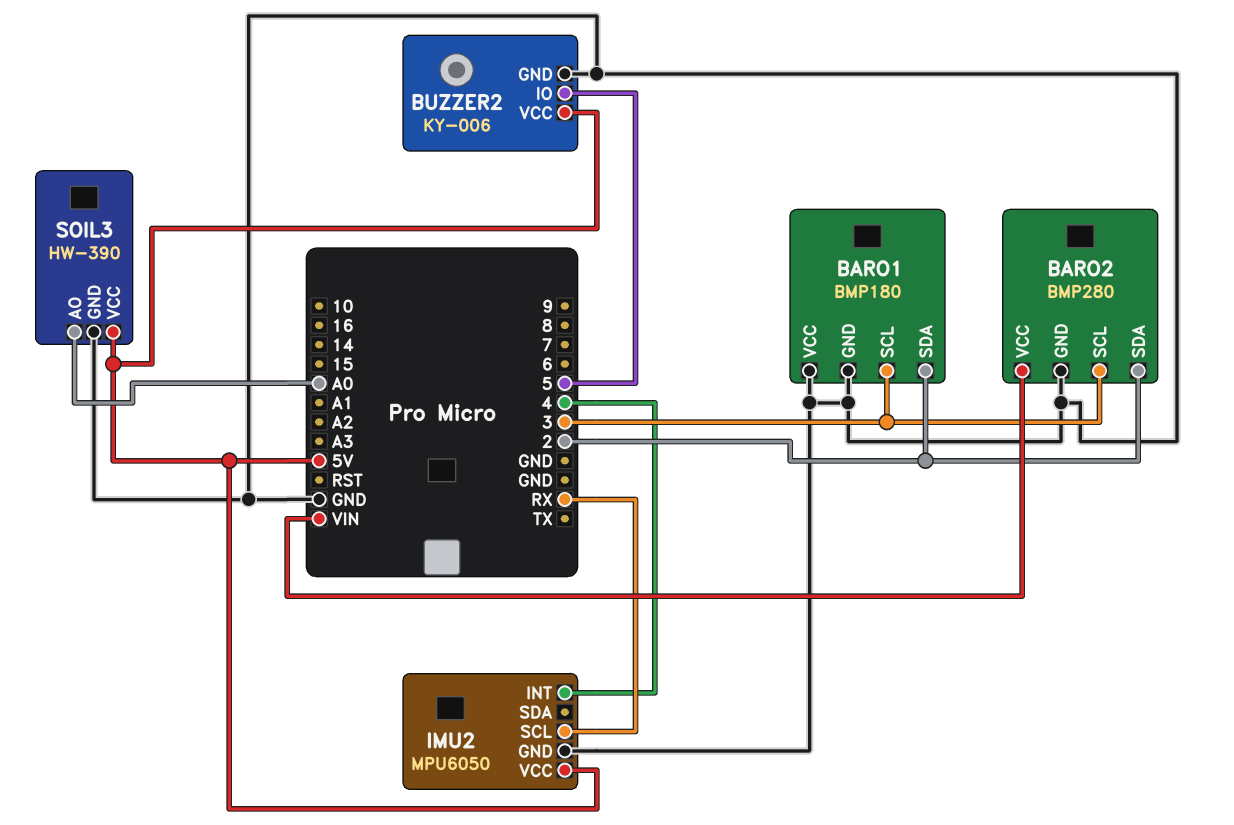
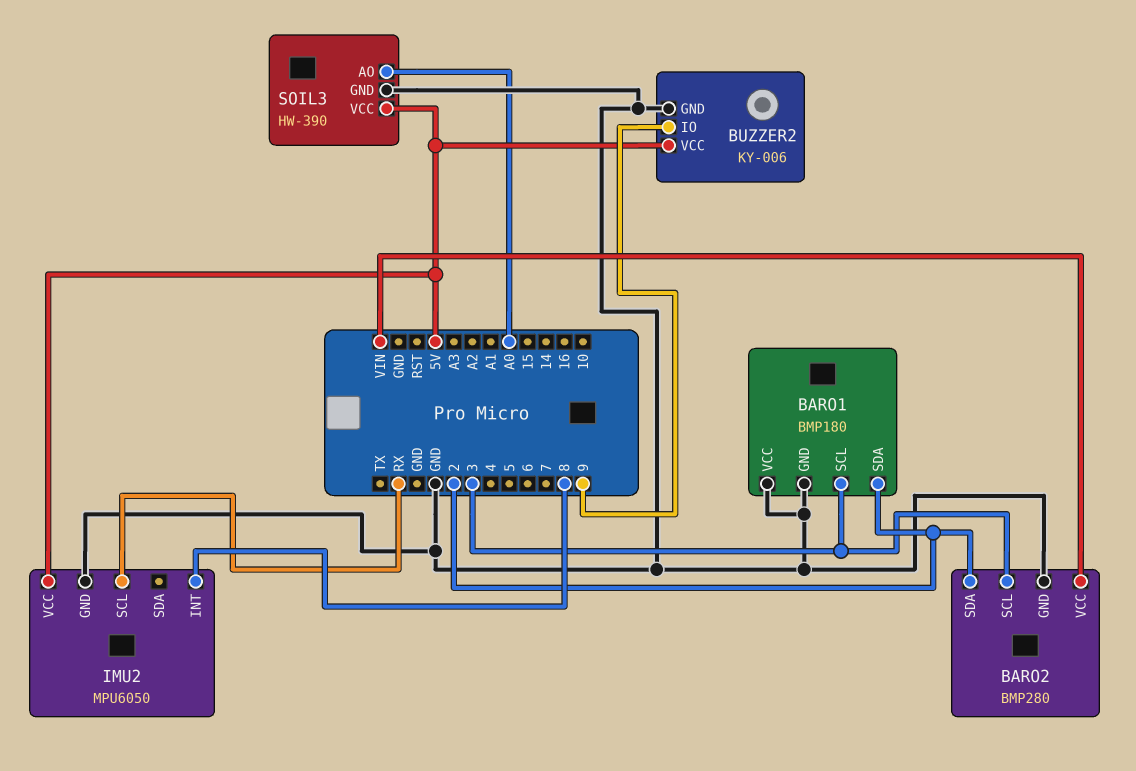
BUZZER2 pin IO: 5 -> 9
IMU2 pin INT: 4 -> 8

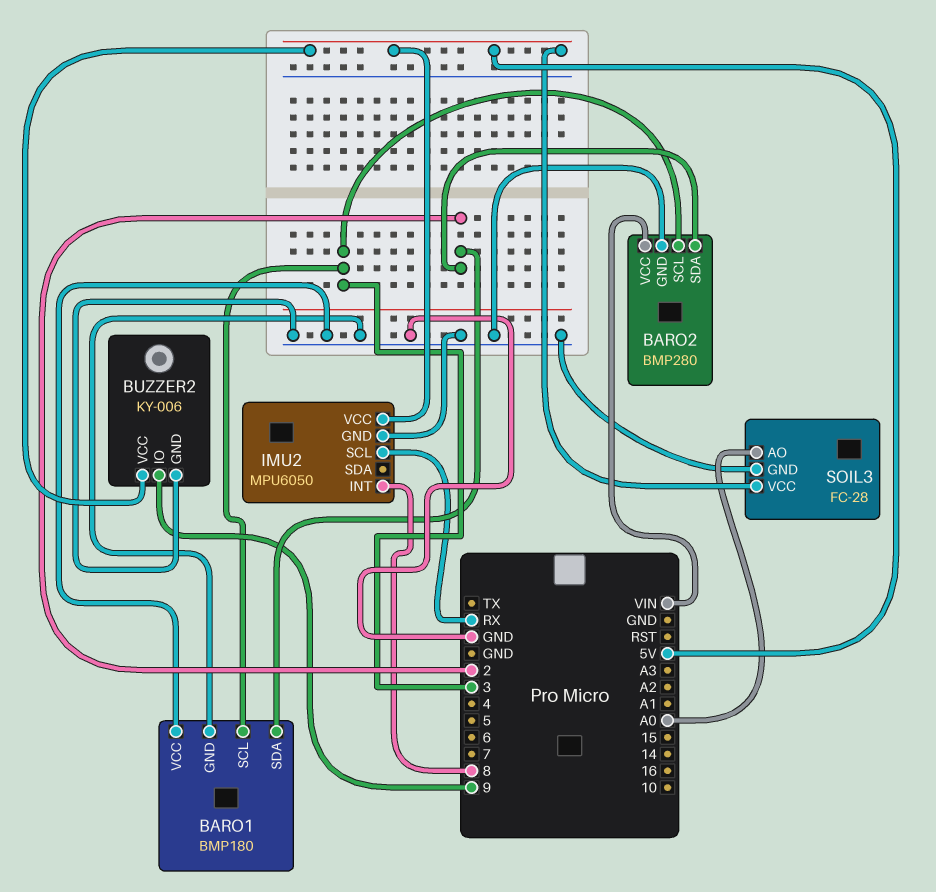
SOIL3: HW-390 -> FC-28

